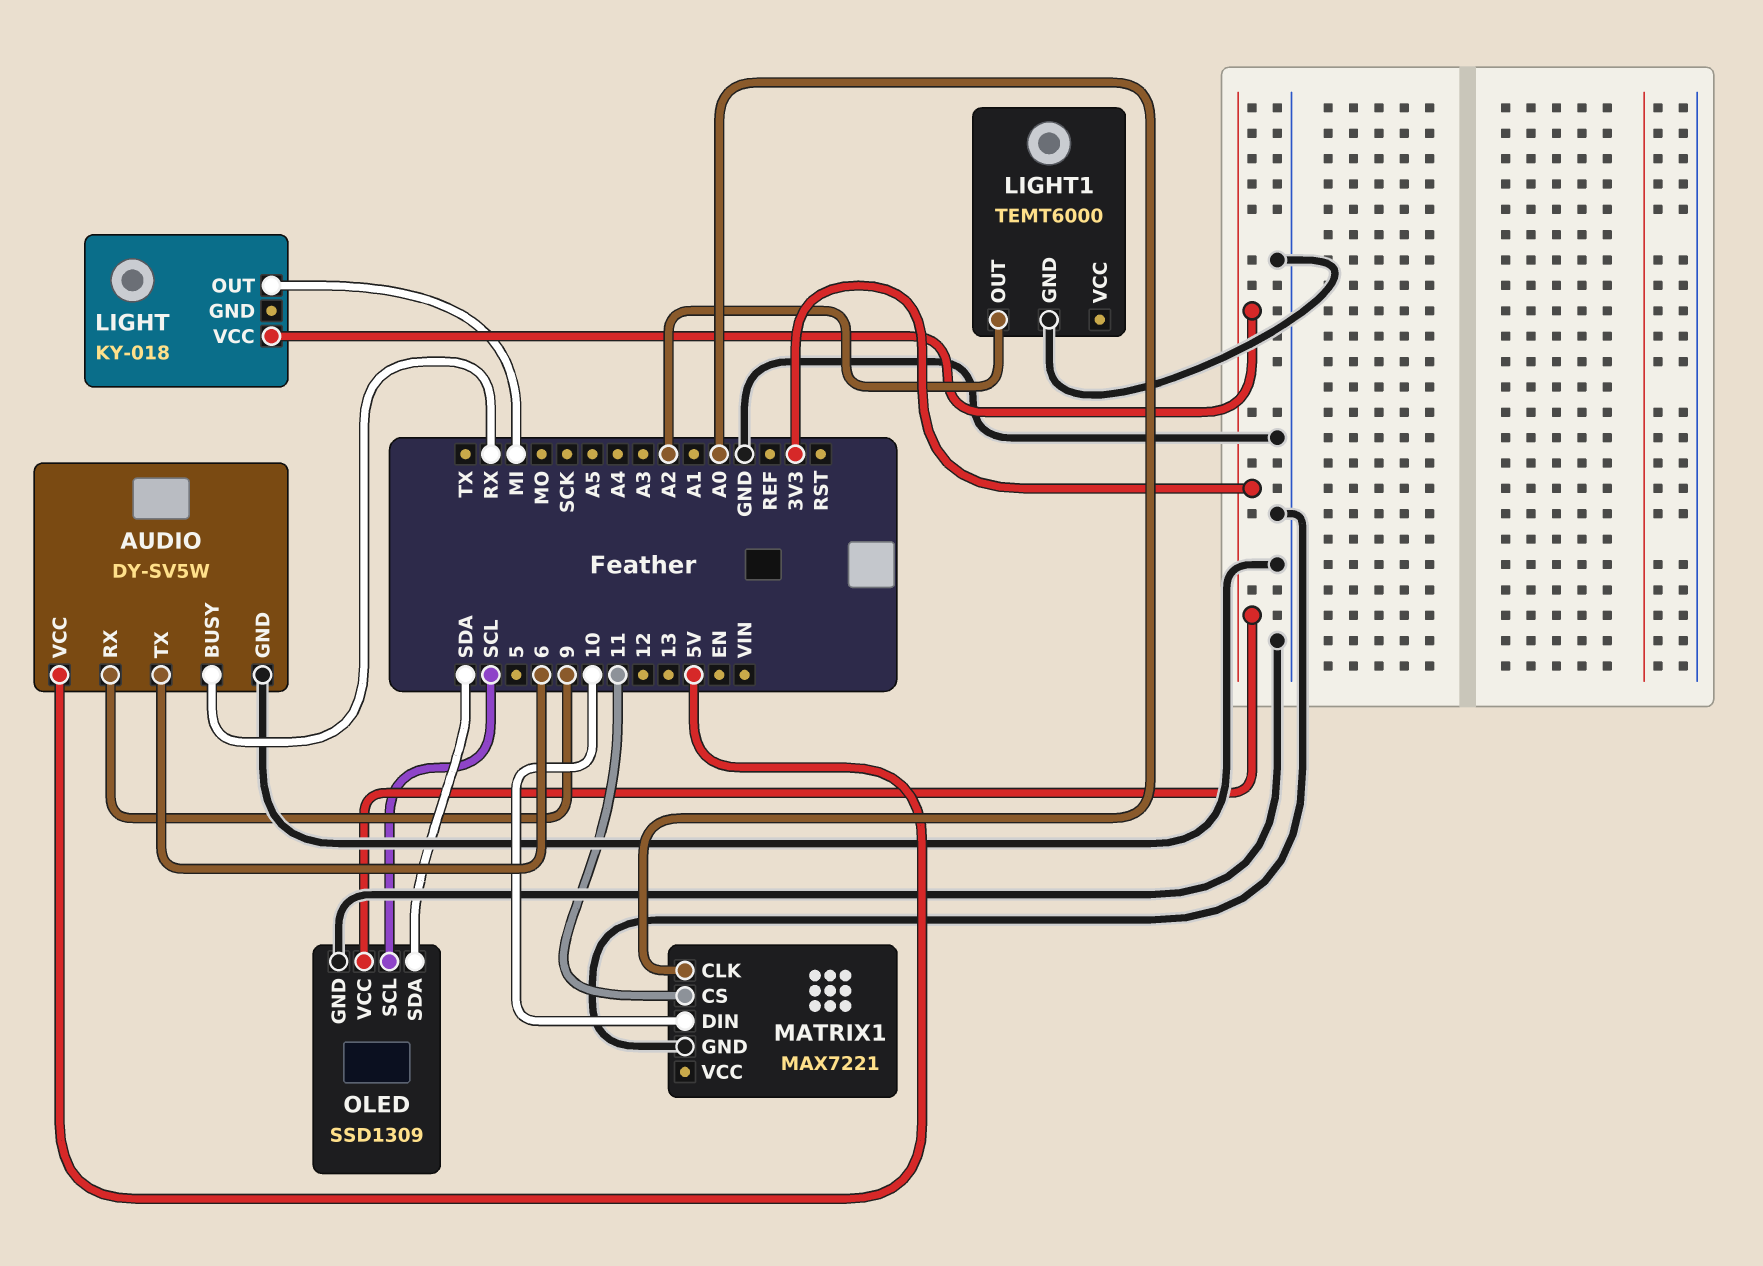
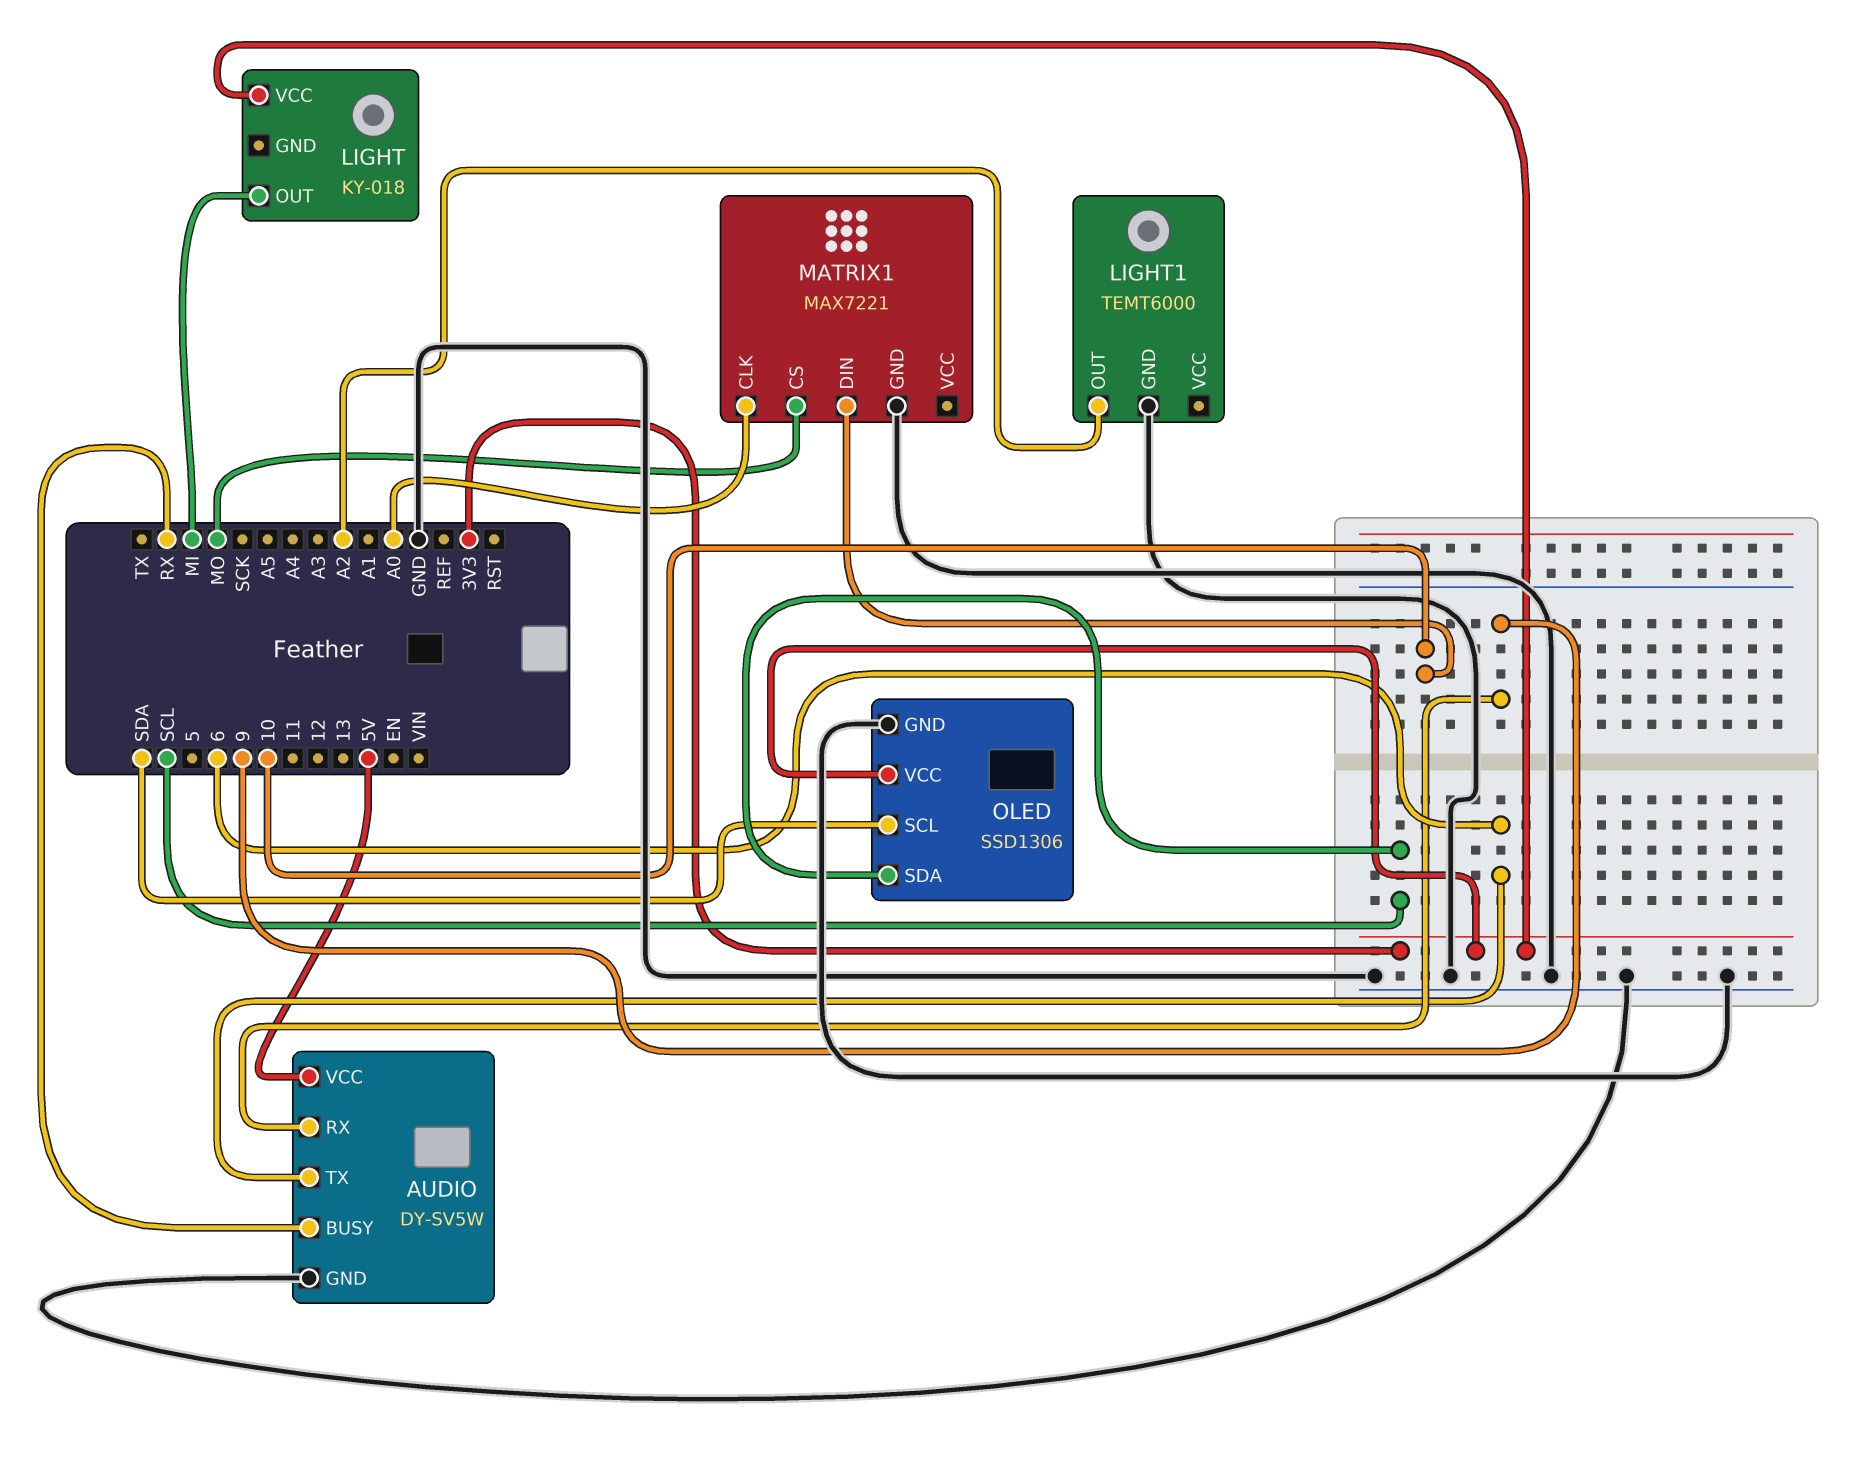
MATRIX1 pin CS: 11 -> MO
OLED: SSD1309 -> SSD1306
OLED pin SCL: SCL -> SDA
OLED pin SDA: SDA -> SCL

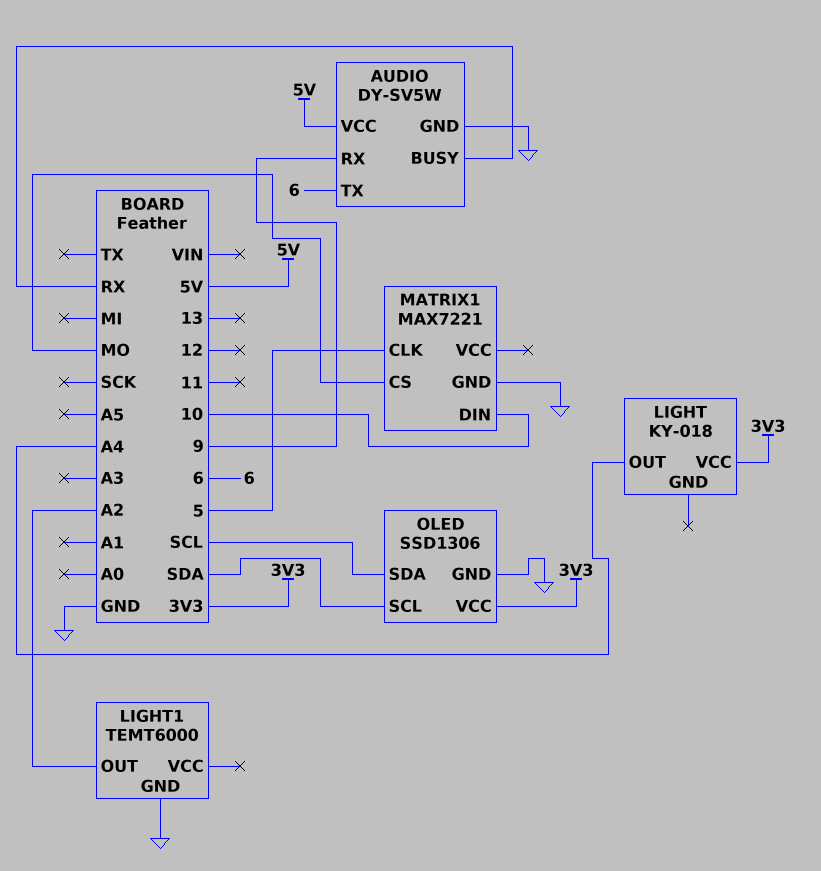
LIGHT pin OUT: MI -> A4
MATRIX1 pin CLK: A0 -> 5

